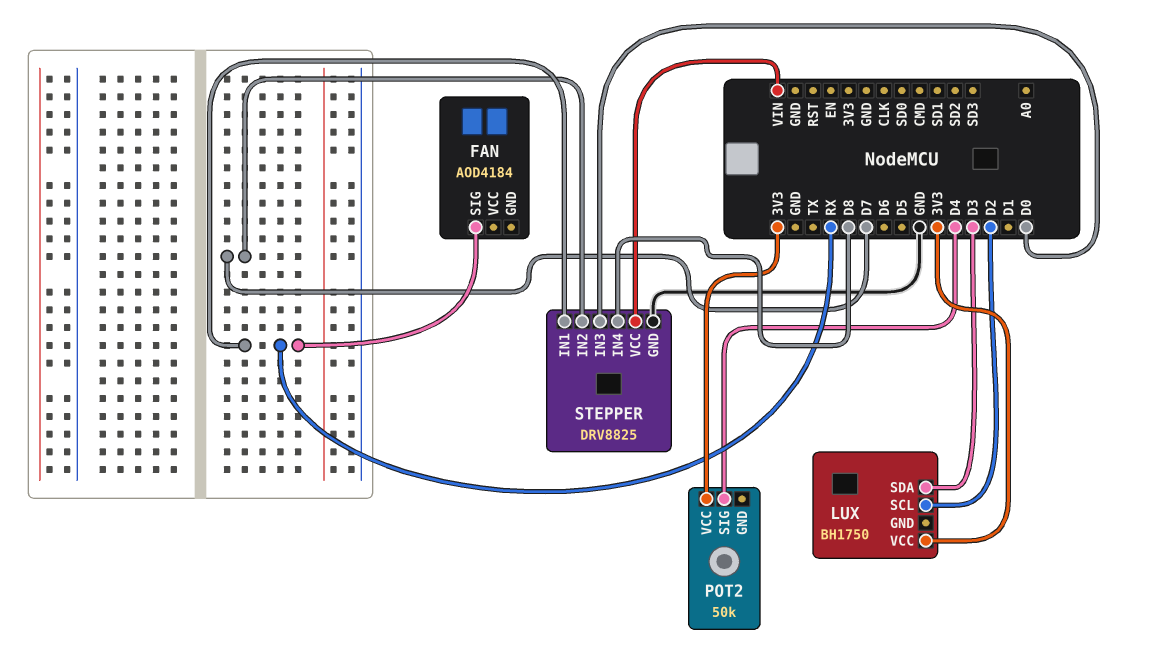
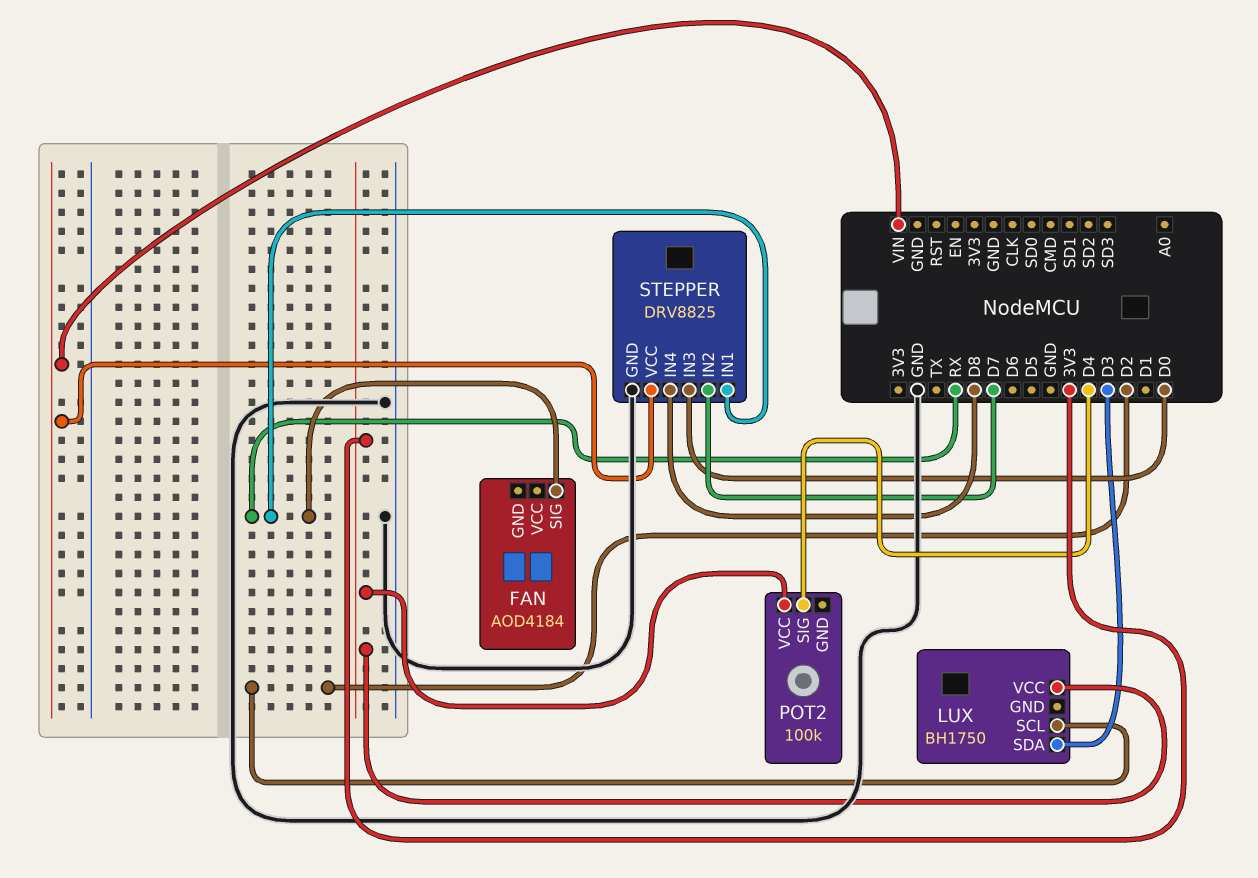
POT2: 50k -> 100k

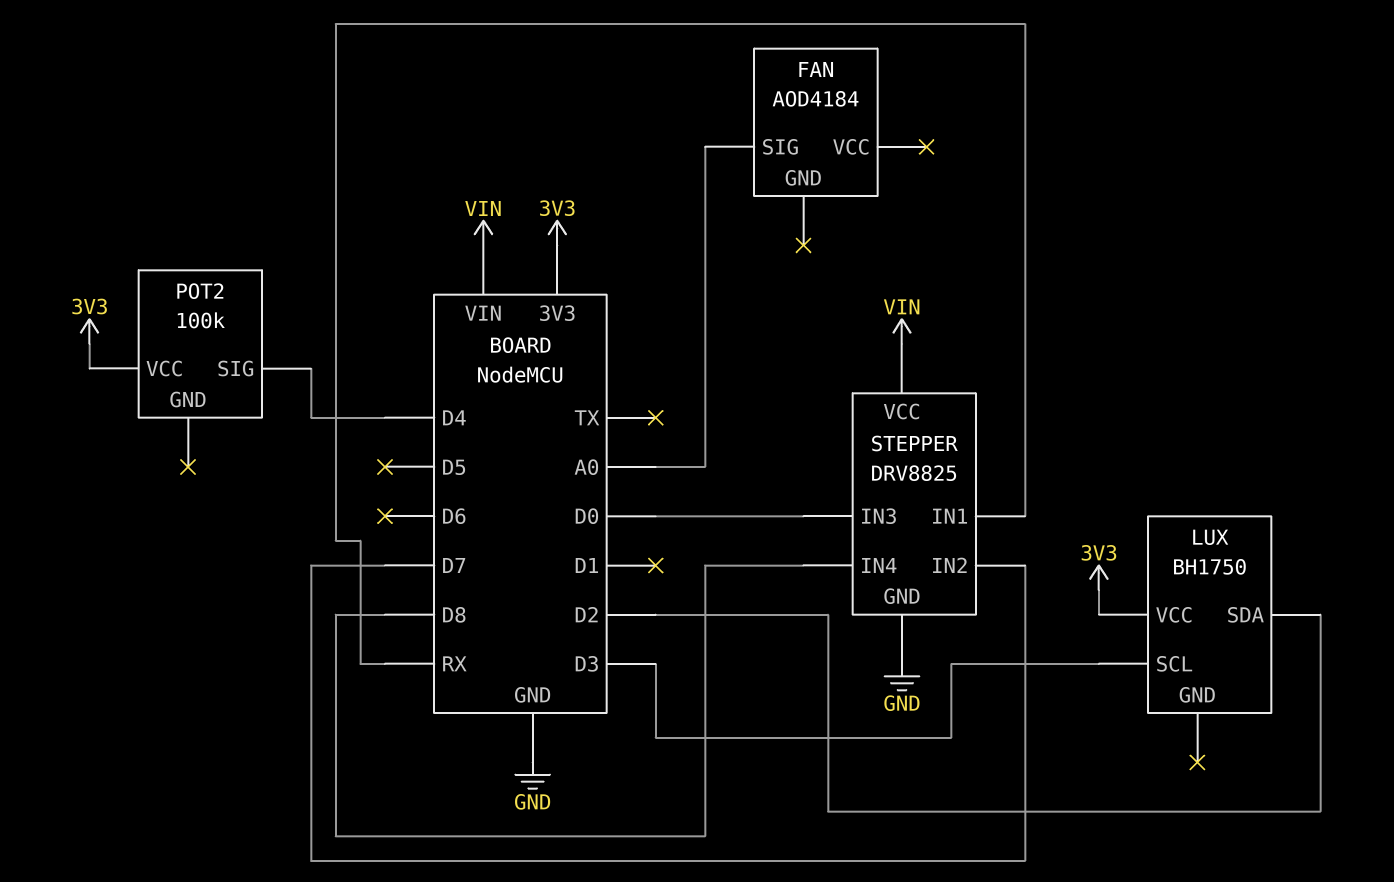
FAN pin SIG: RX -> A0
LUX pin SCL: D2 -> D3
LUX pin SDA: D3 -> D2

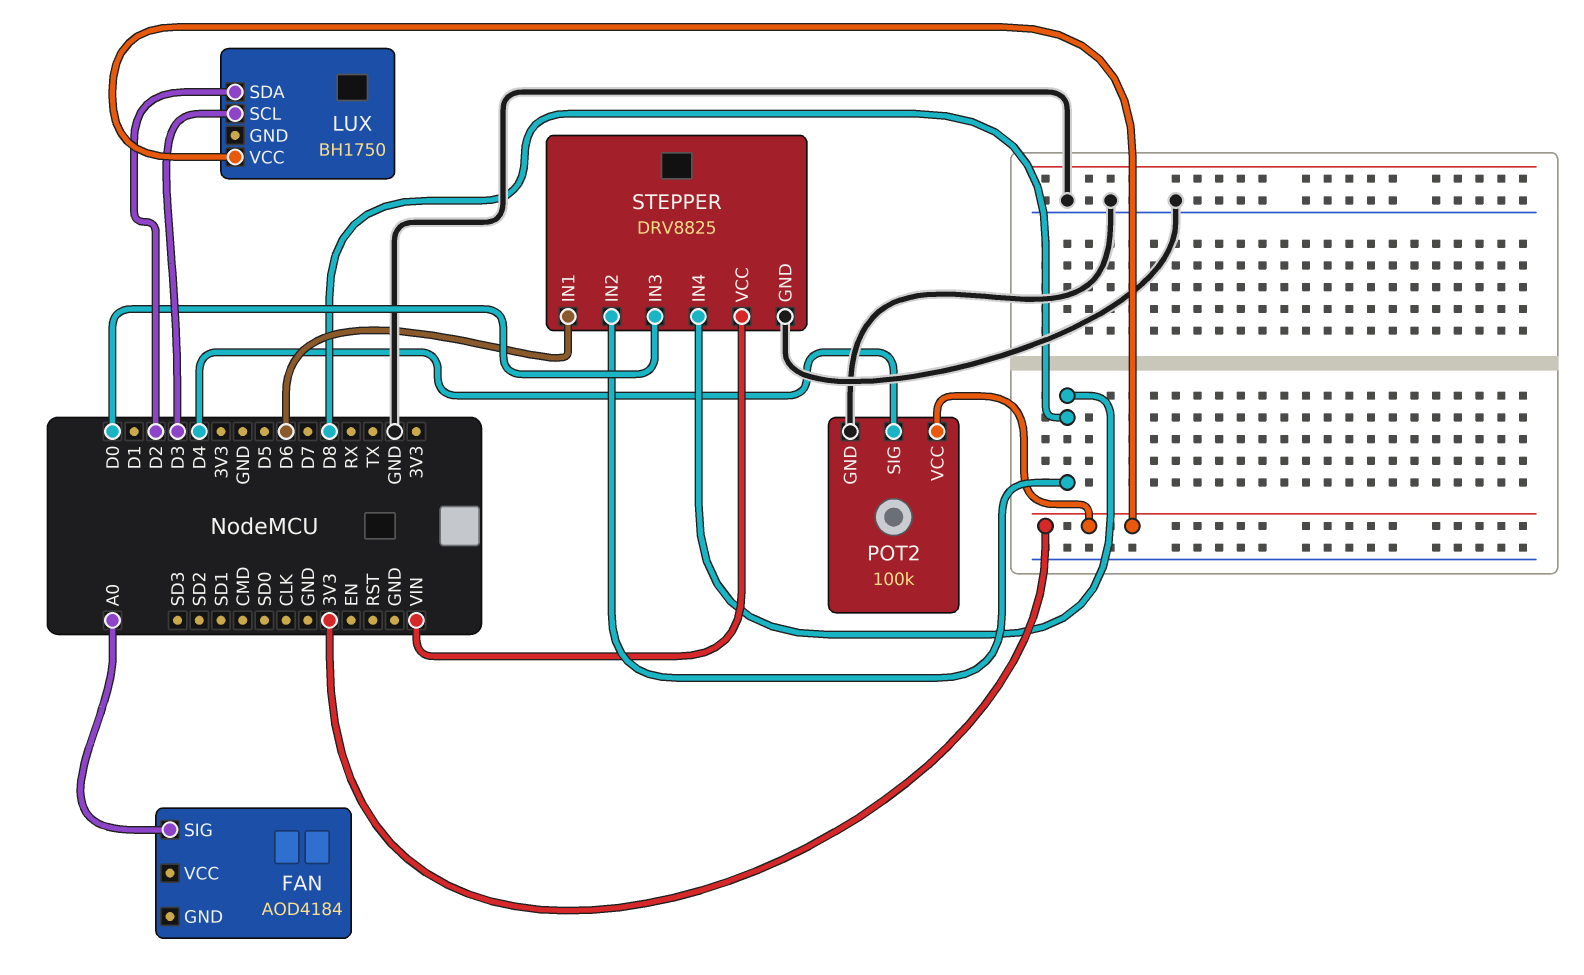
POT2 pin GND: none -> GND
STEPPER pin IN1: RX -> D6
STEPPER pin IN2: D7 -> D8

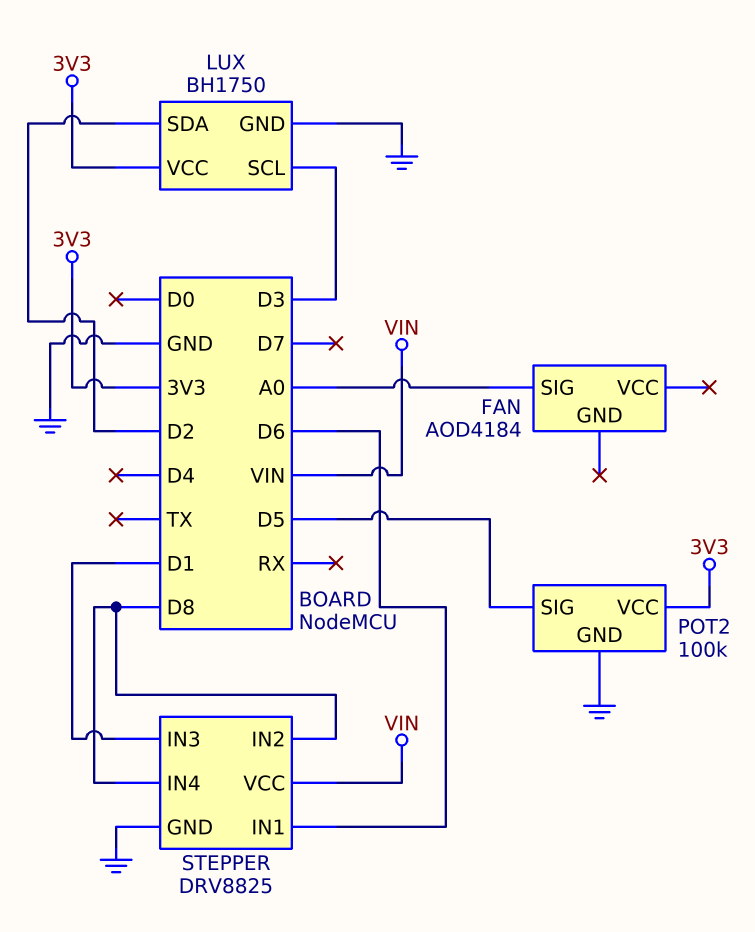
LUX pin GND: none -> GND
POT2 pin SIG: D4 -> D5
STEPPER pin IN3: D0 -> D1

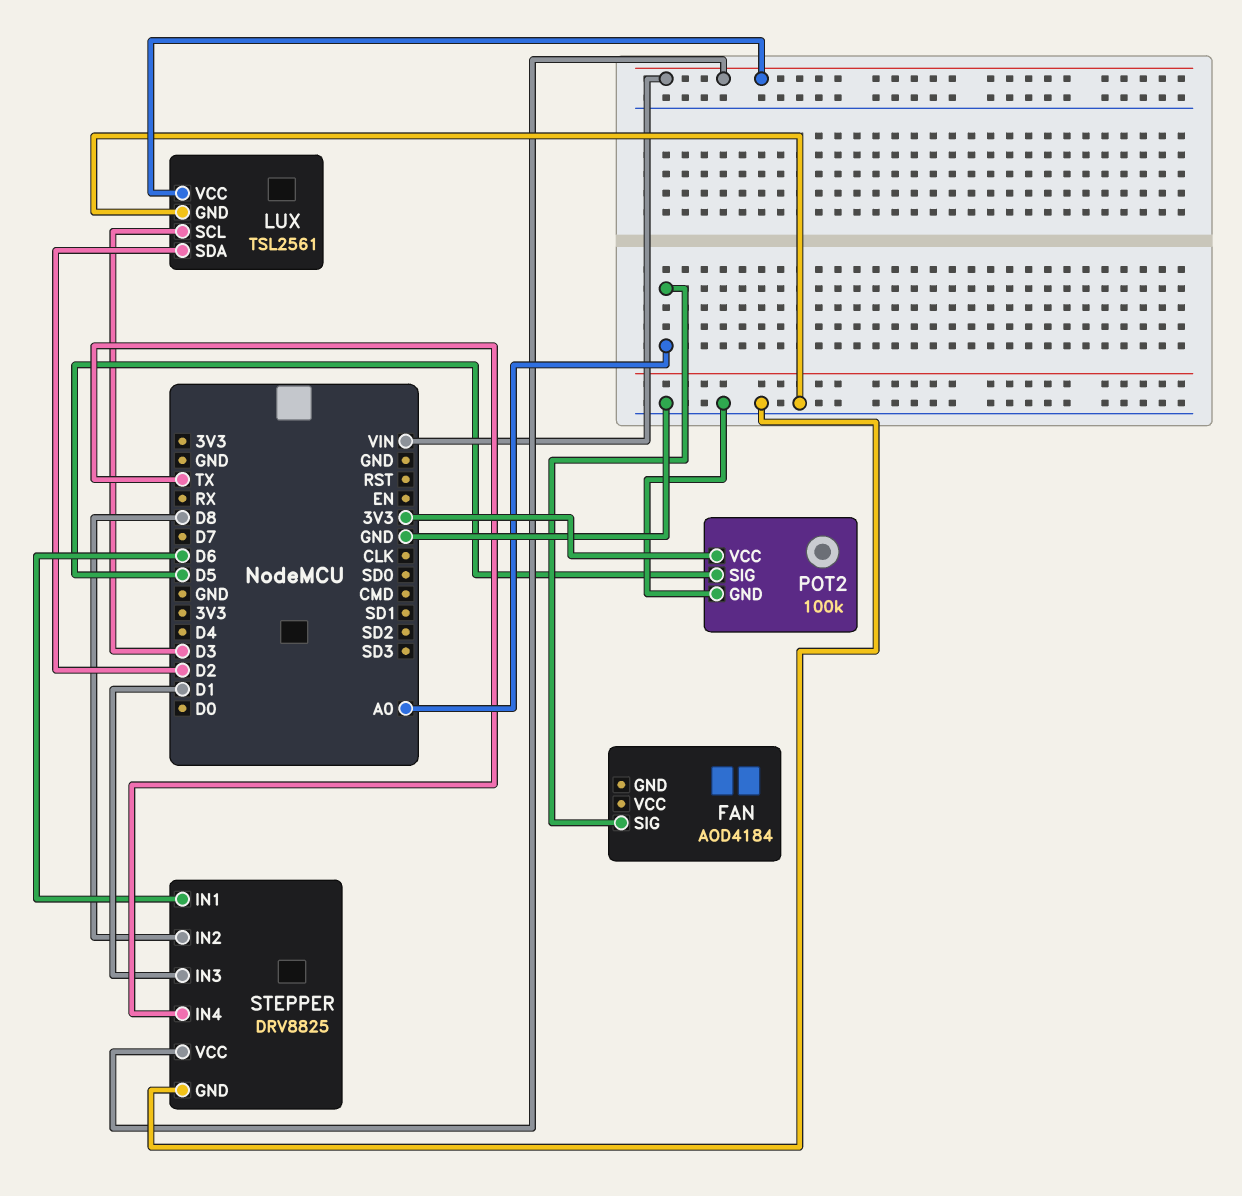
LUX: BH1750 -> TSL2561
LUX pin VCC: 3V3 -> VIN
STEPPER pin IN4: D8 -> TX

